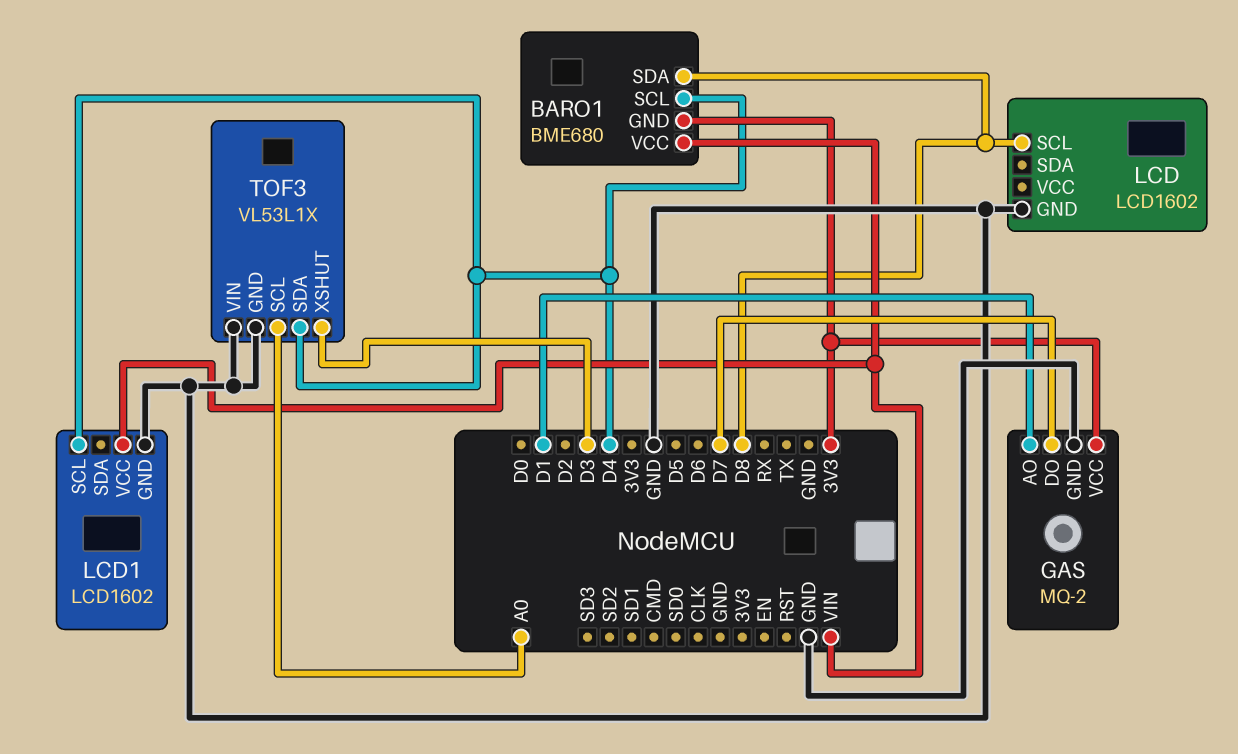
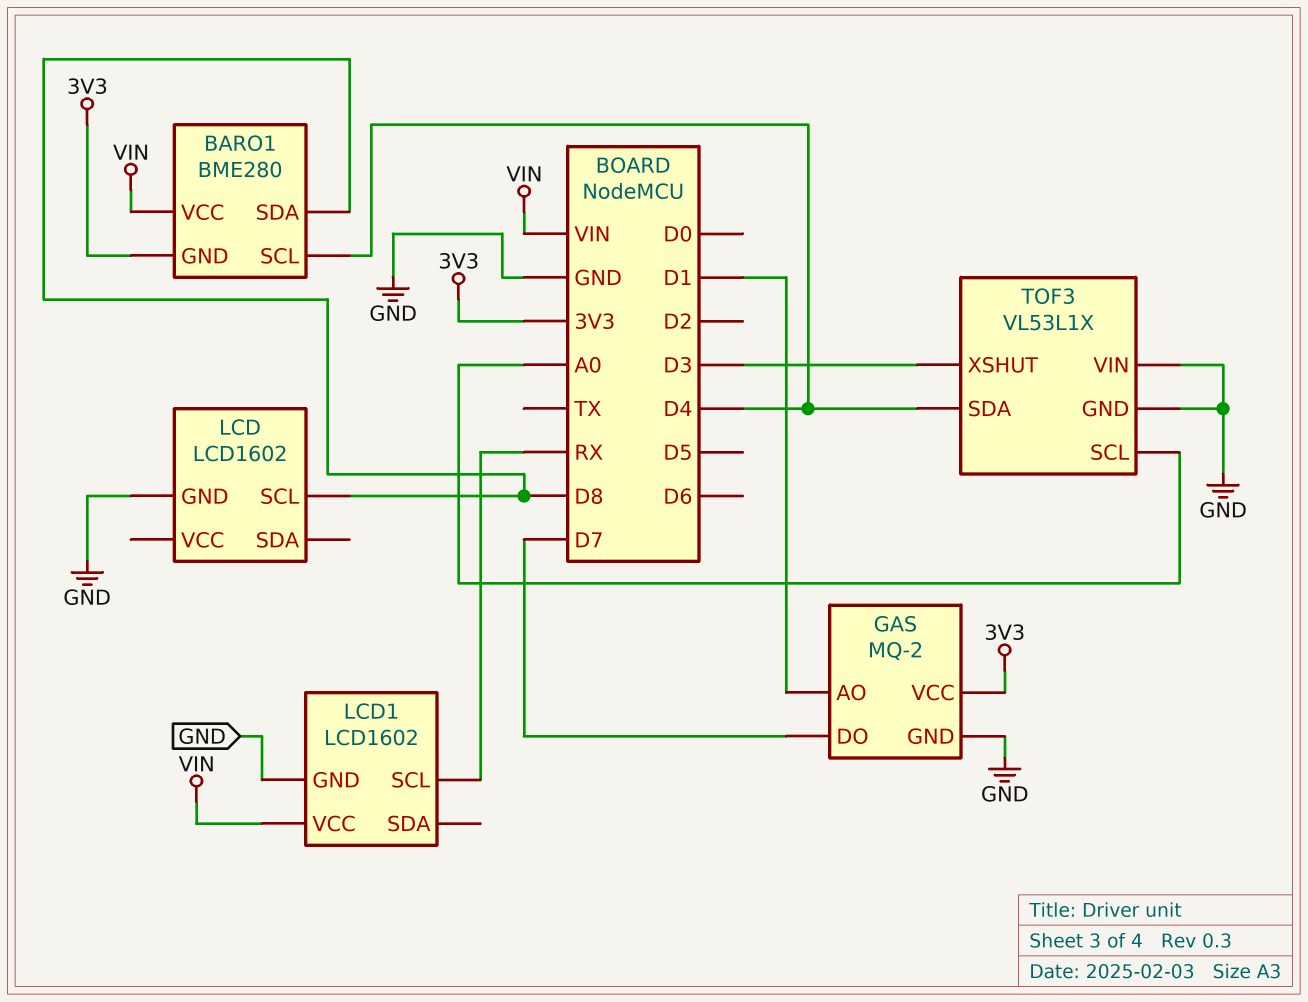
BARO1: BME680 -> BME280
LCD1 pin SCL: D4 -> RX

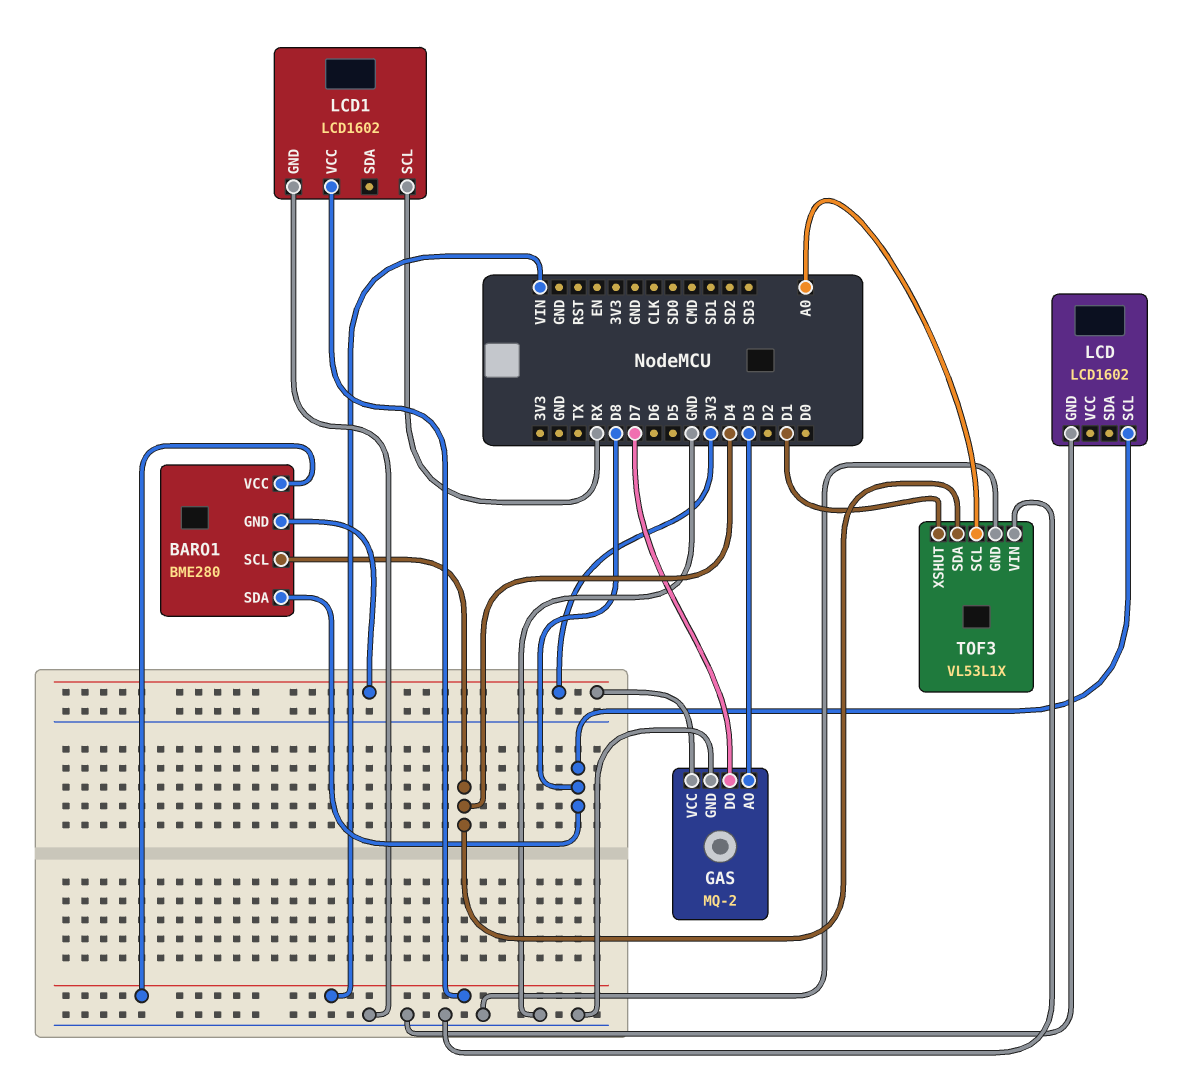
GAS pin AO: D1 -> D3
TOF3 pin XSHUT: D3 -> D1

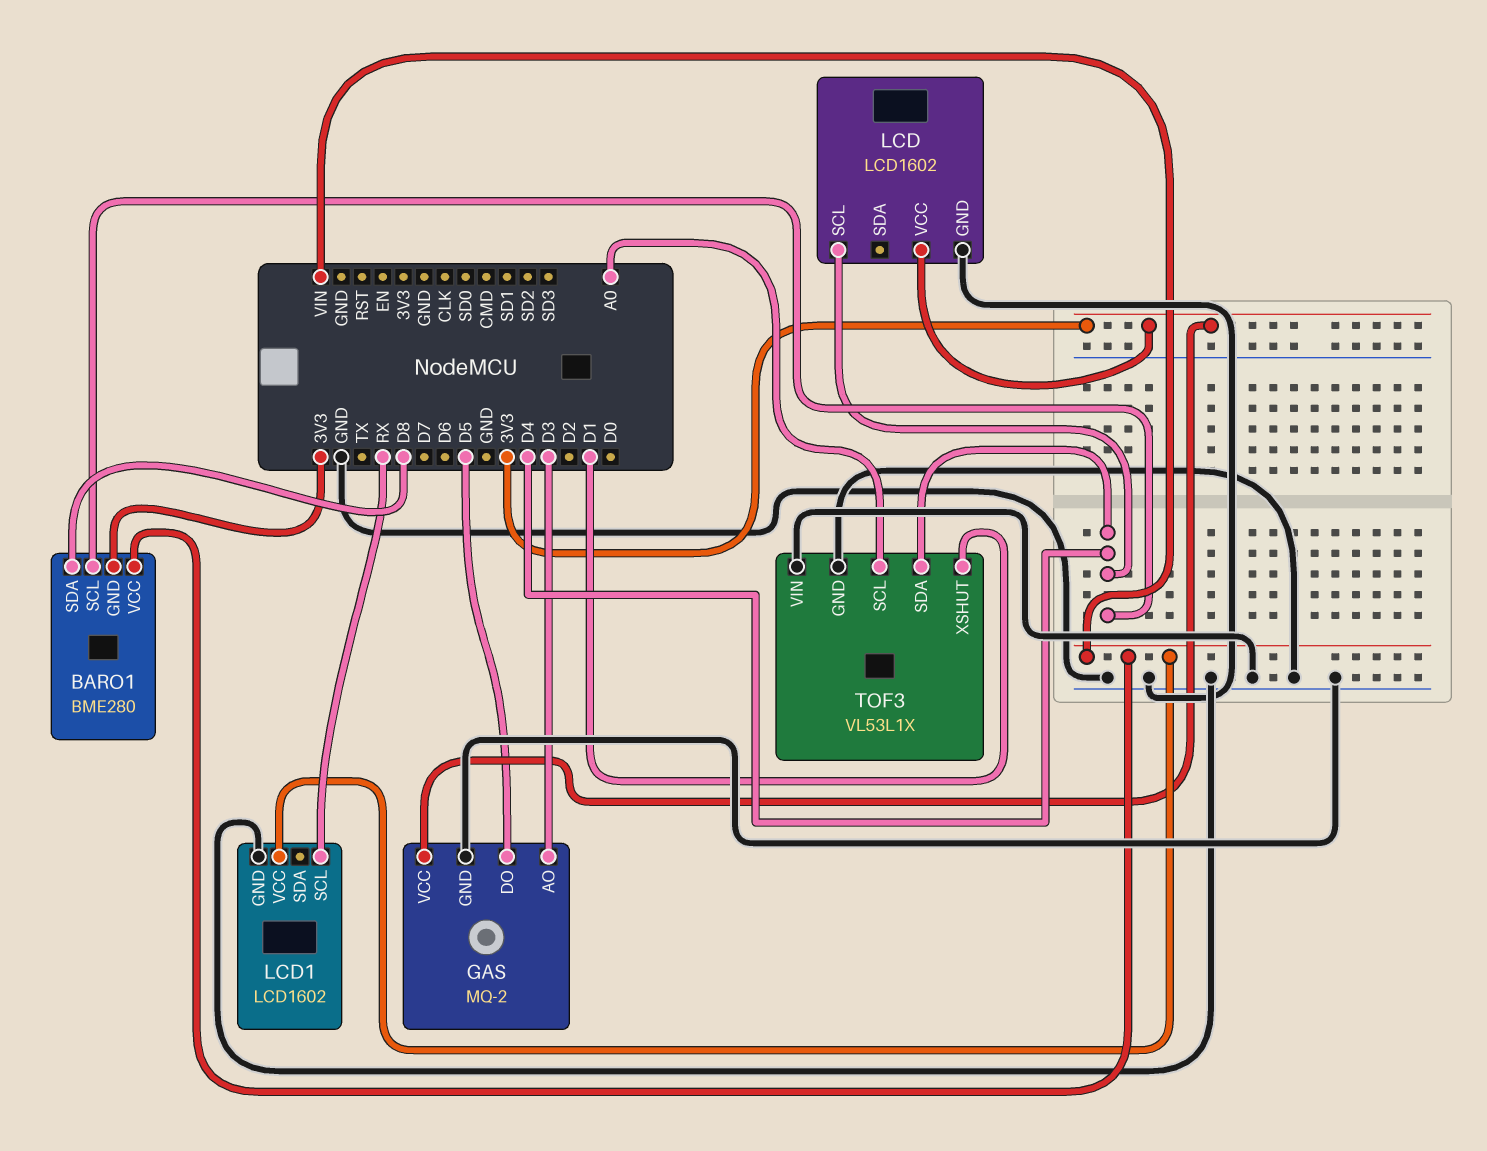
GAS pin DO: D7 -> D5
LCD pin SCL: D8 -> D4
LCD pin VCC: none -> 3V3

